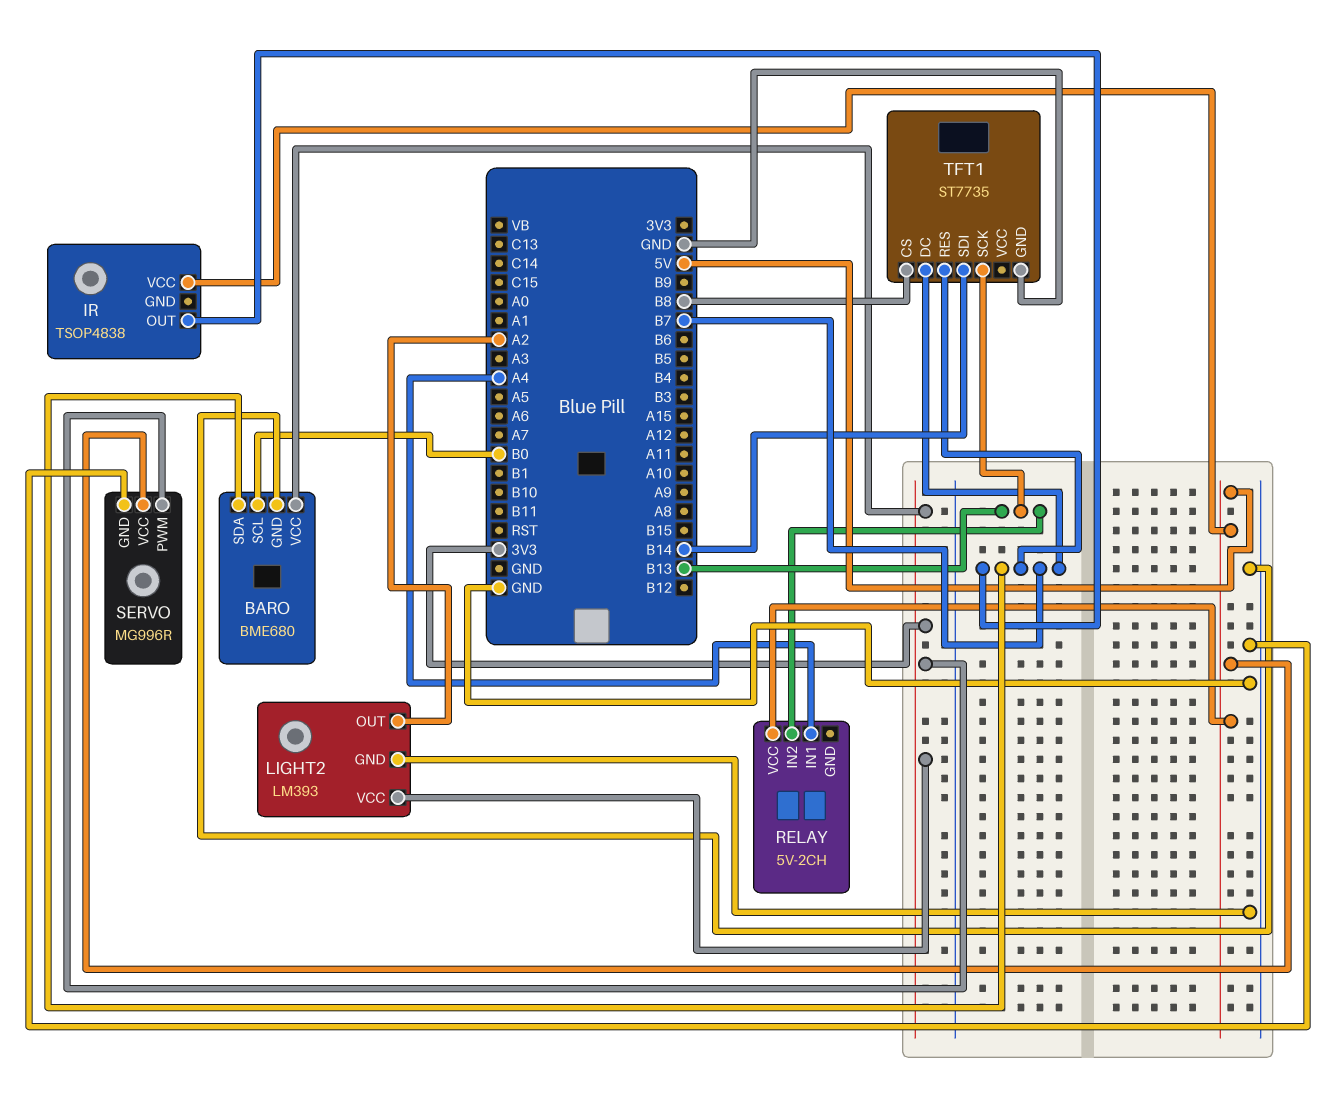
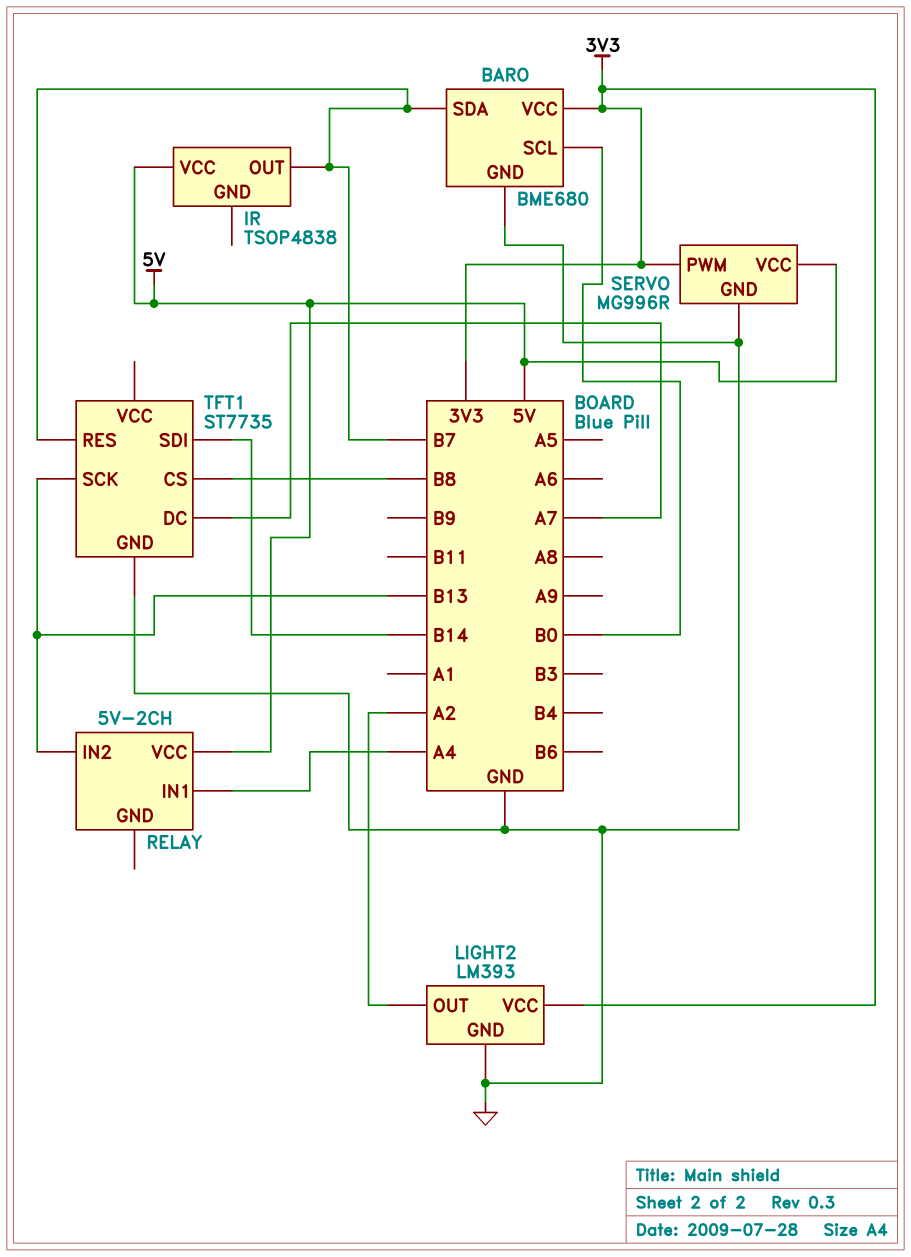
TFT1 pin DC: B7 -> A7

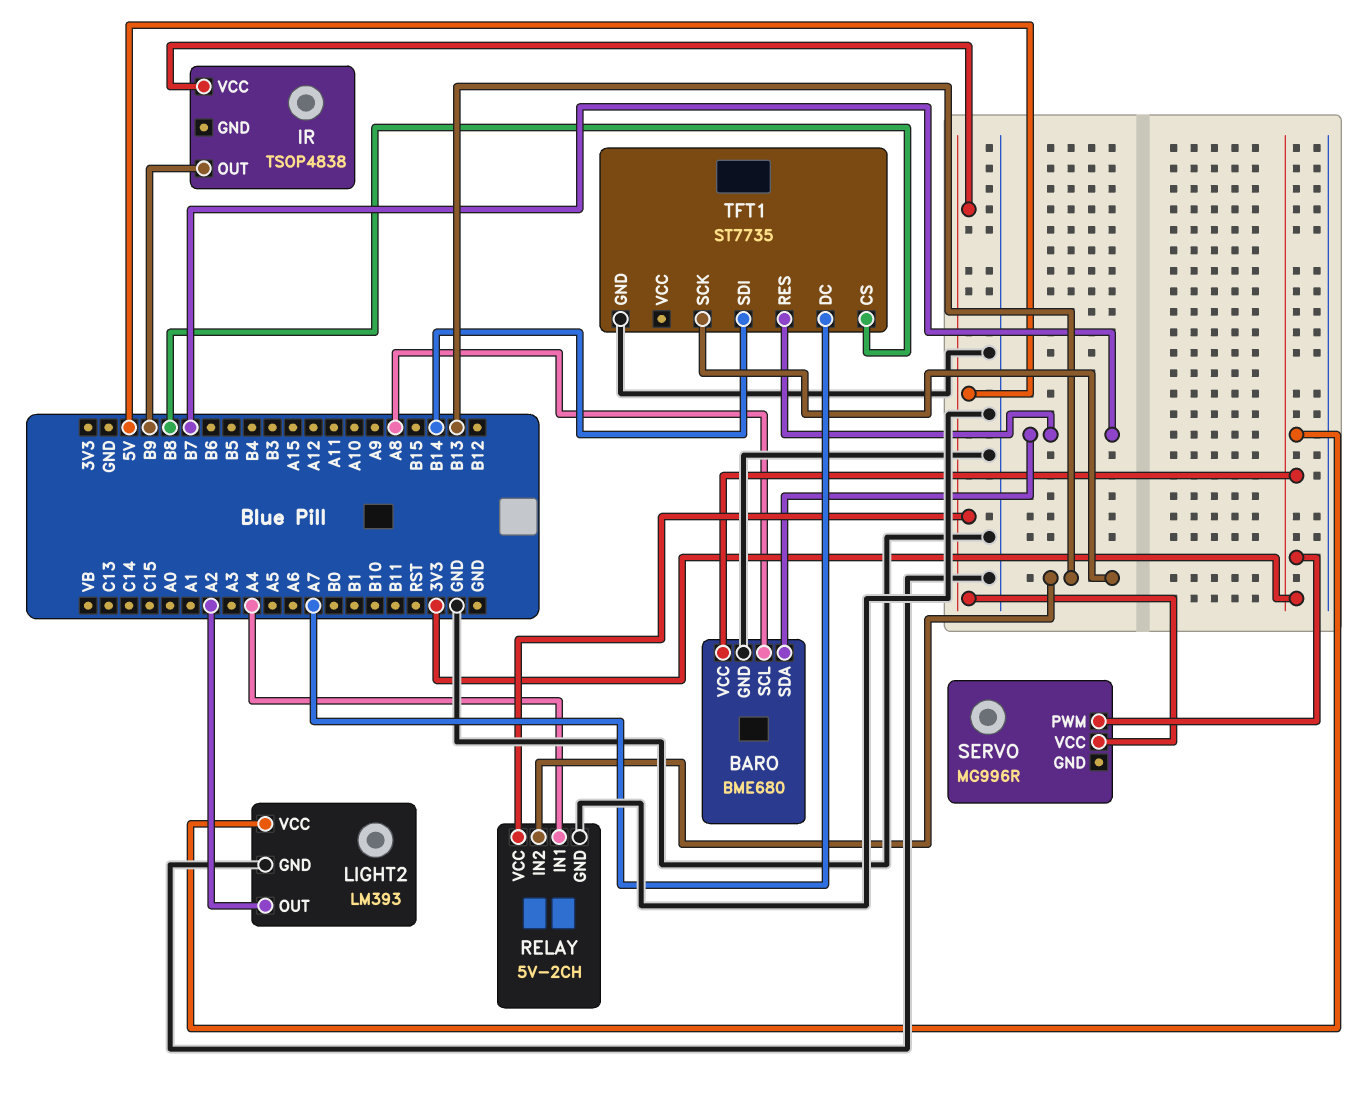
BARO pin SCL: B0 -> A8
IR pin OUT: B7 -> B9
RELAY pin GND: none -> GND
SERVO pin GND: GND -> none

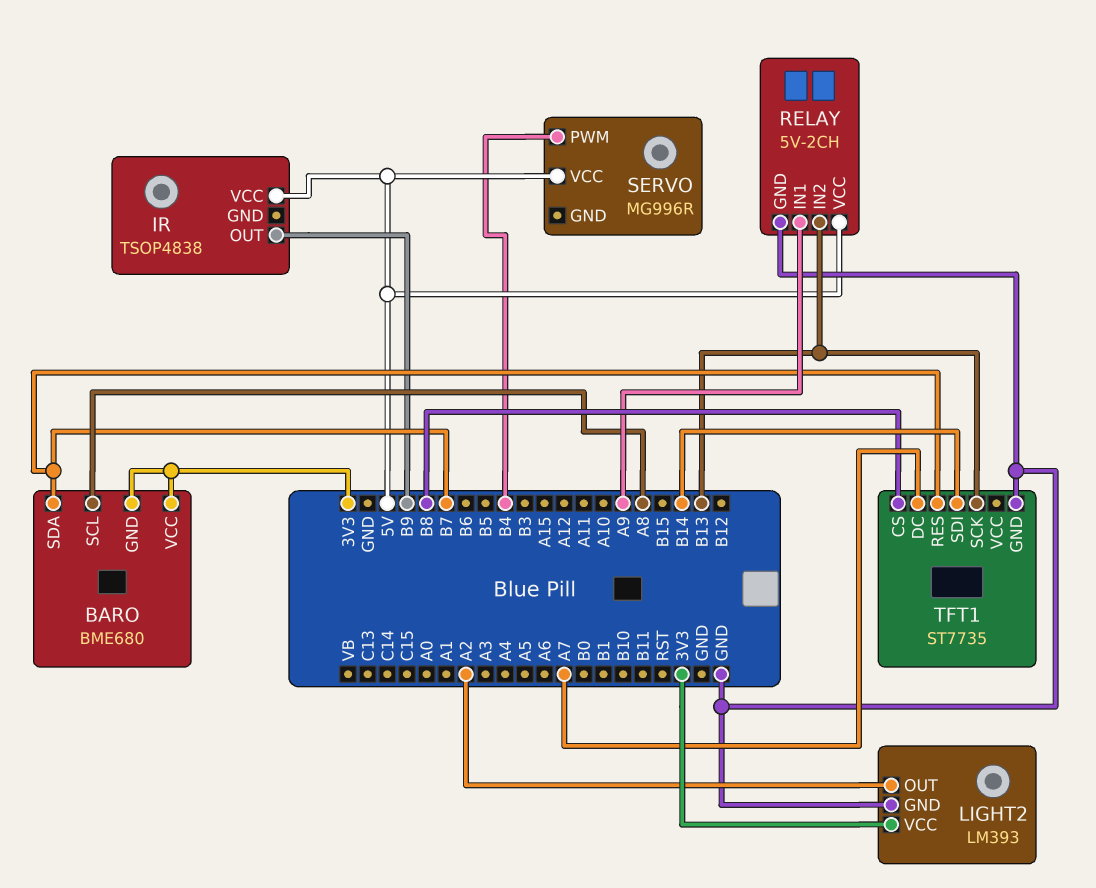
BARO pin GND: GND -> 3V3
RELAY pin IN1: A4 -> A9
SERVO pin PWM: 3V3 -> B4

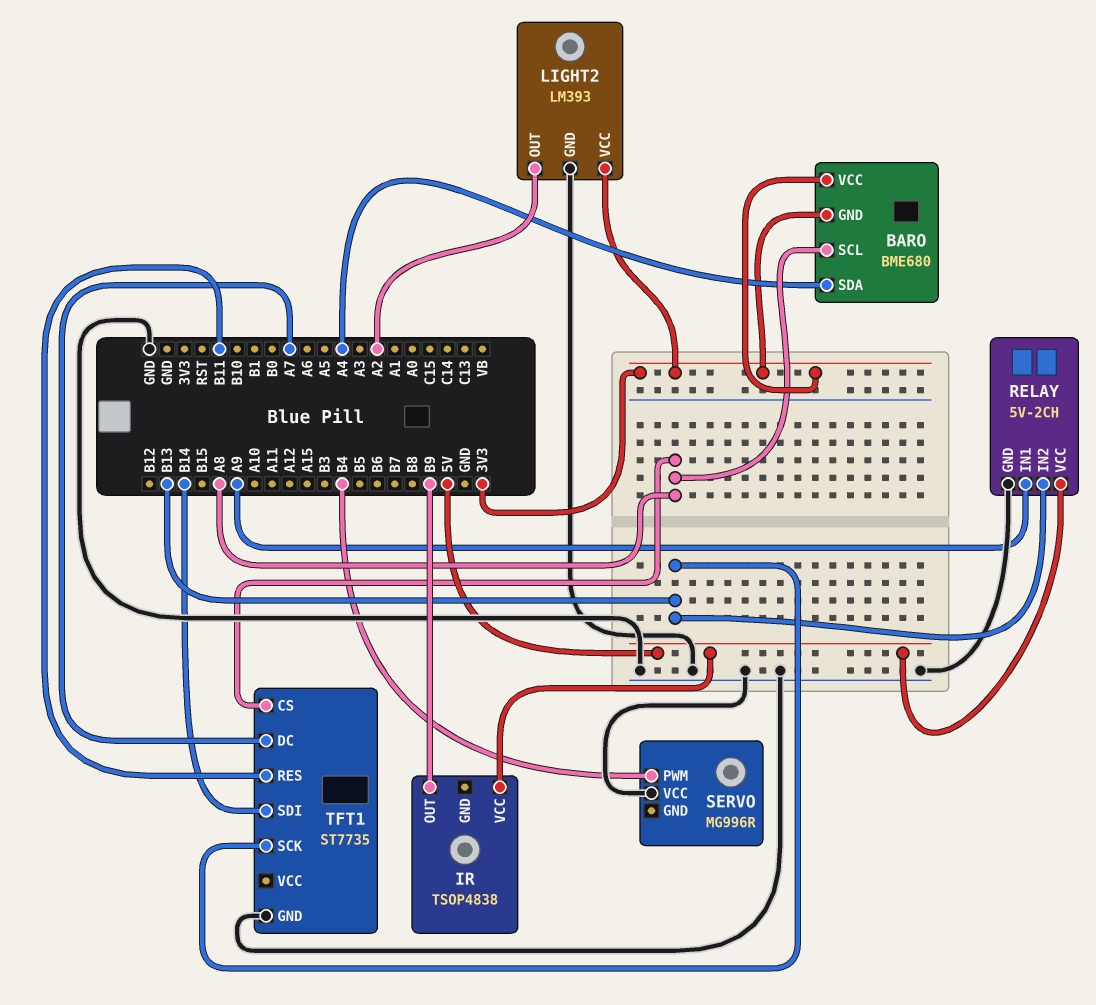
BARO pin SDA: B7 -> A4
SERVO pin VCC: 5V -> GND
TFT1 pin CS: B8 -> A8
TFT1 pin RES: B7 -> B11

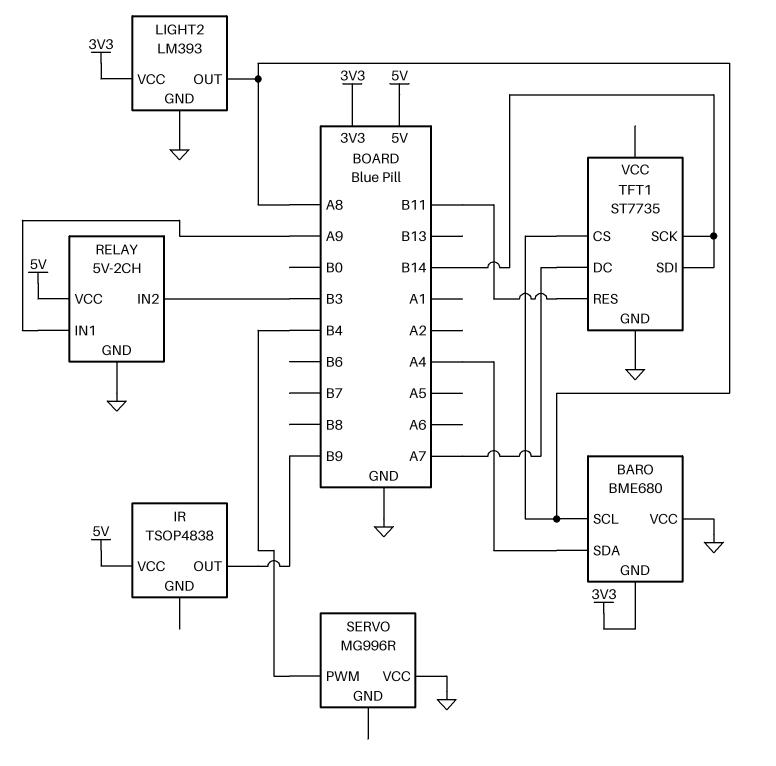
BARO pin VCC: 3V3 -> GND
LIGHT2 pin OUT: A2 -> A8
RELAY pin IN2: B13 -> B3
TFT1 pin SCK: B13 -> B14

